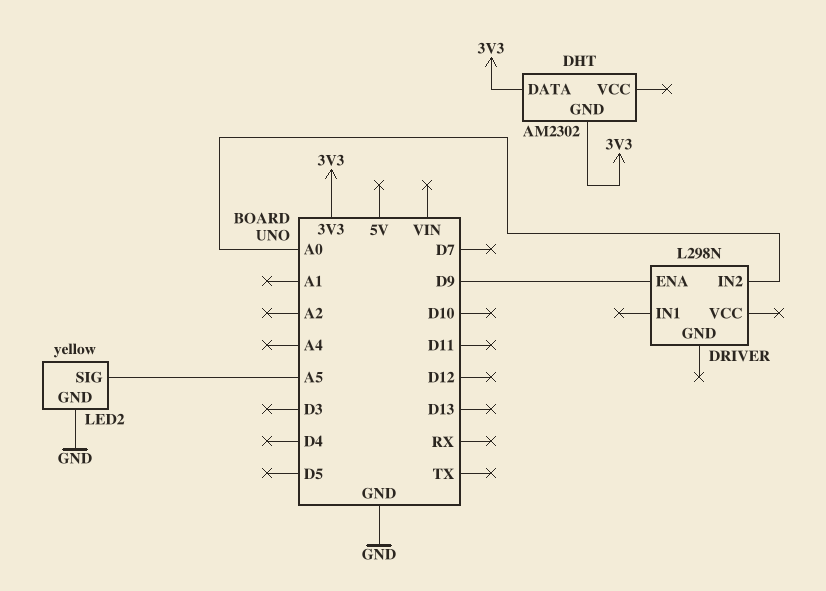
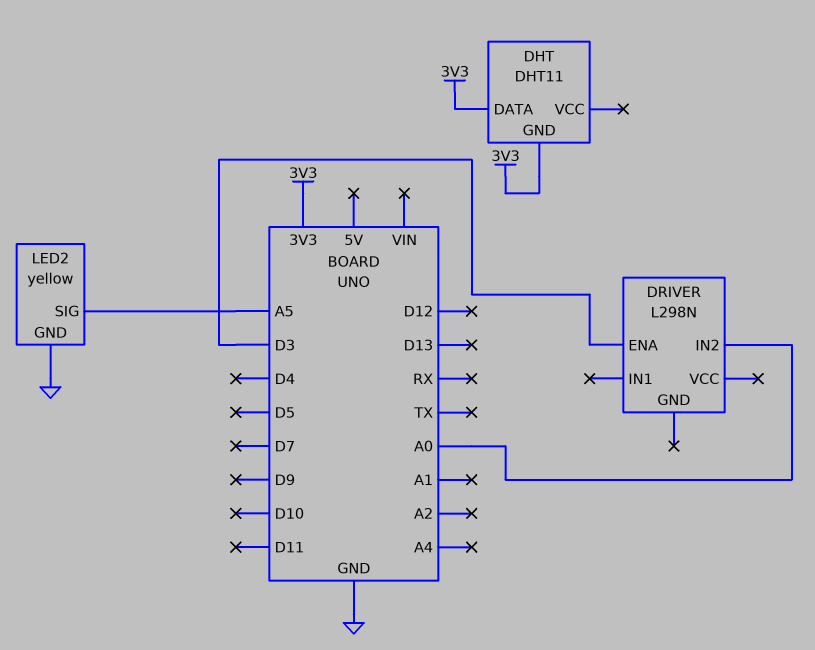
DHT: AM2302 -> DHT11
DRIVER pin ENA: D9 -> D3

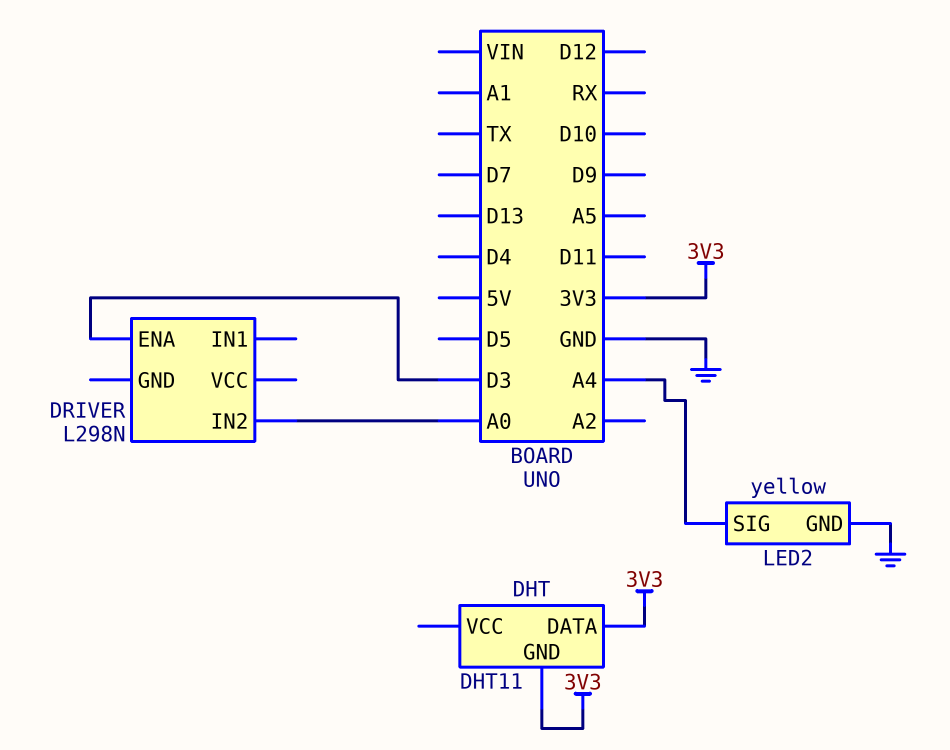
LED2 pin SIG: A5 -> A4

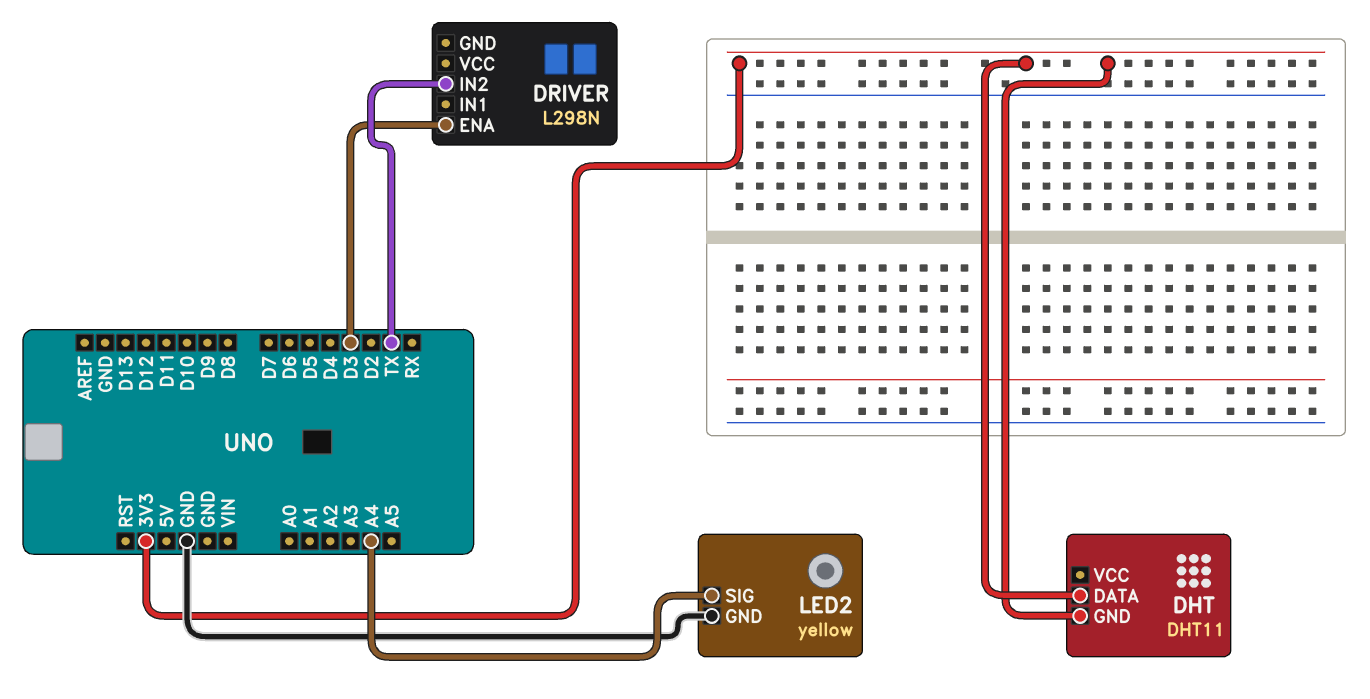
DRIVER pin IN2: A0 -> TX

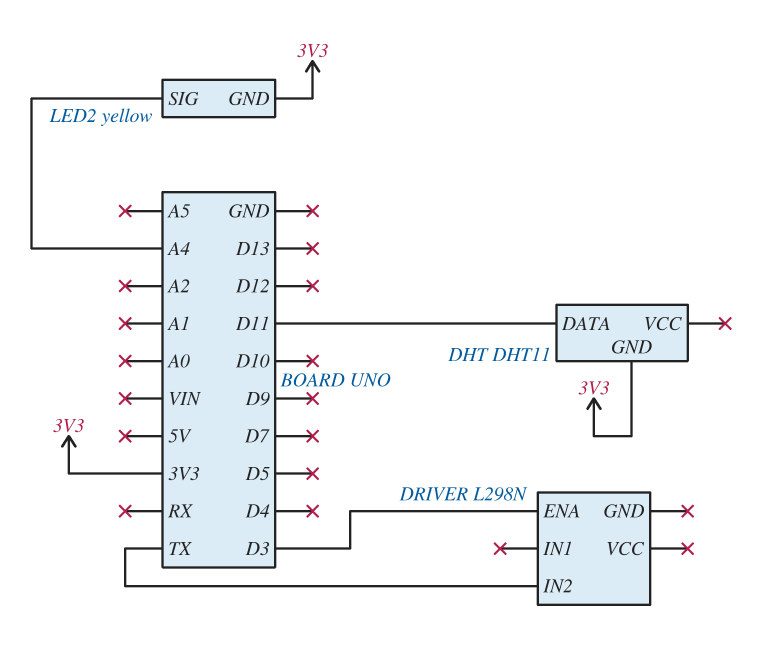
DHT pin DATA: 3V3 -> D11
LED2 pin GND: GND -> 3V3

